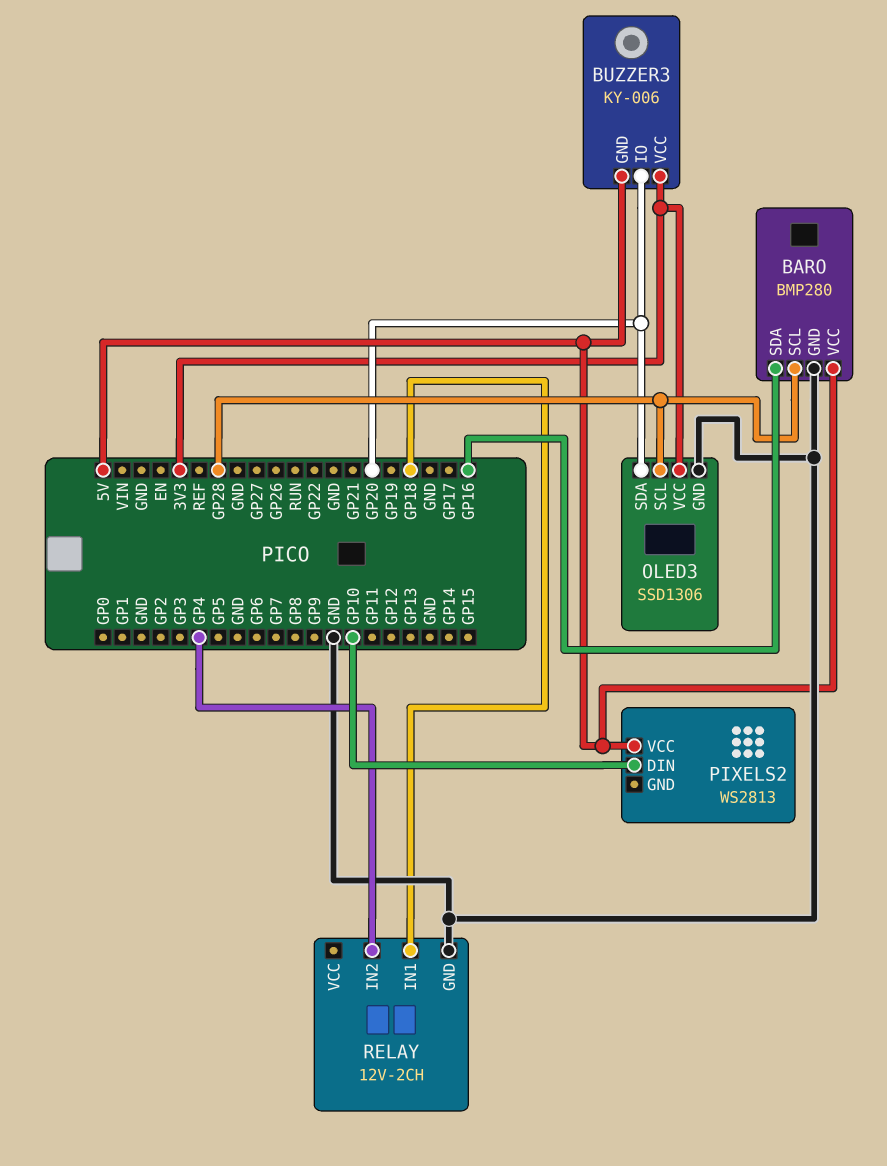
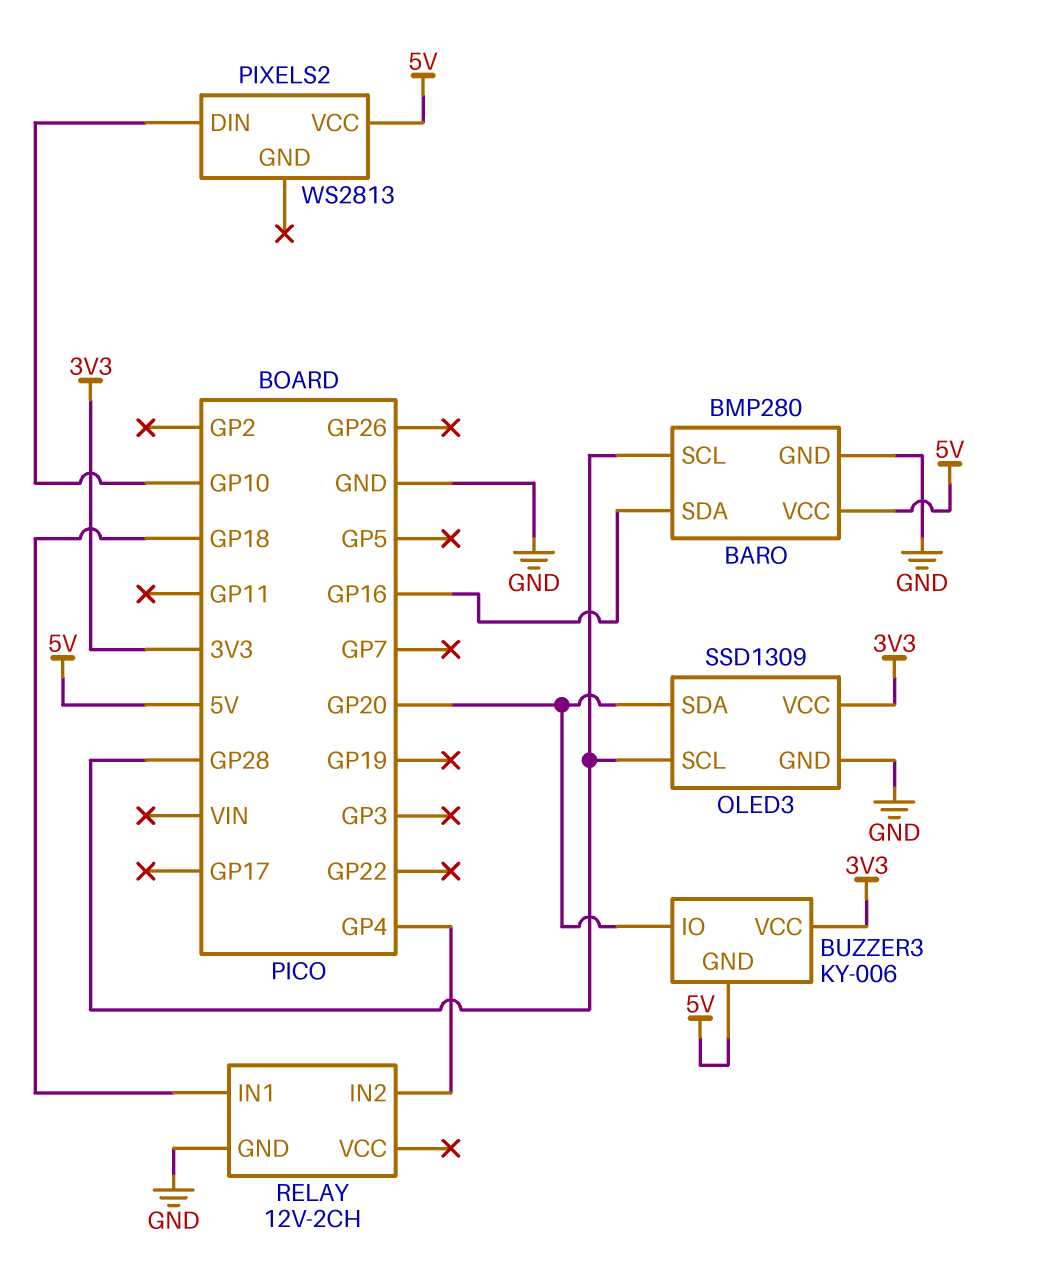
OLED3: SSD1306 -> SSD1309

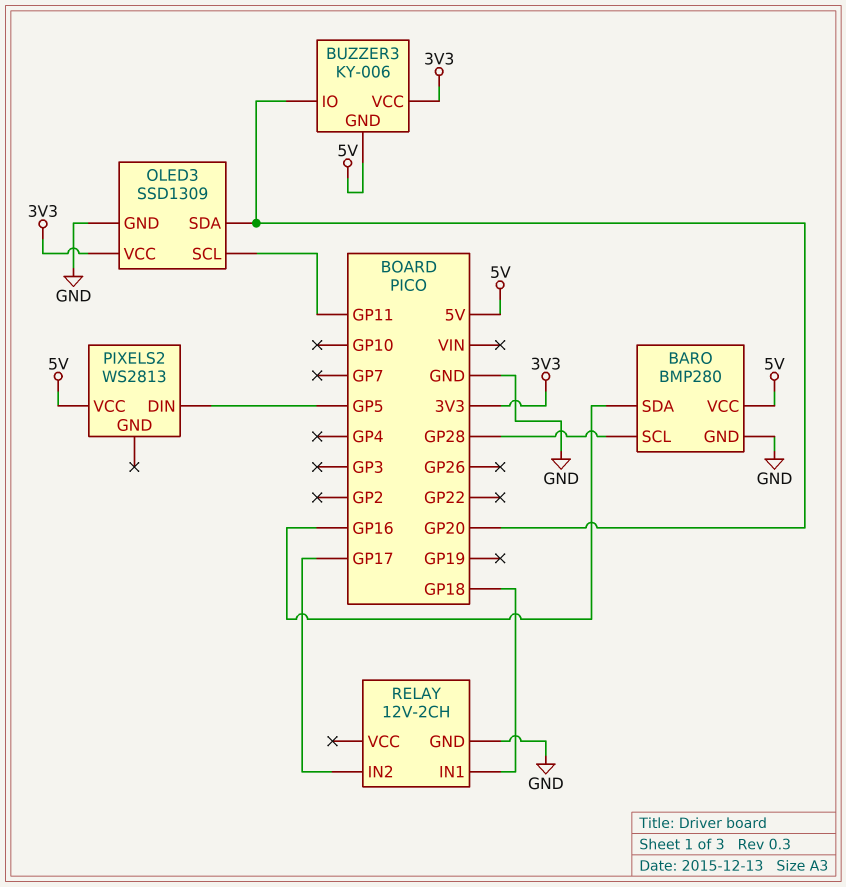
OLED3 pin SCL: GP28 -> GP11
PIXELS2 pin DIN: GP10 -> GP5
RELAY pin IN2: GP4 -> GP17

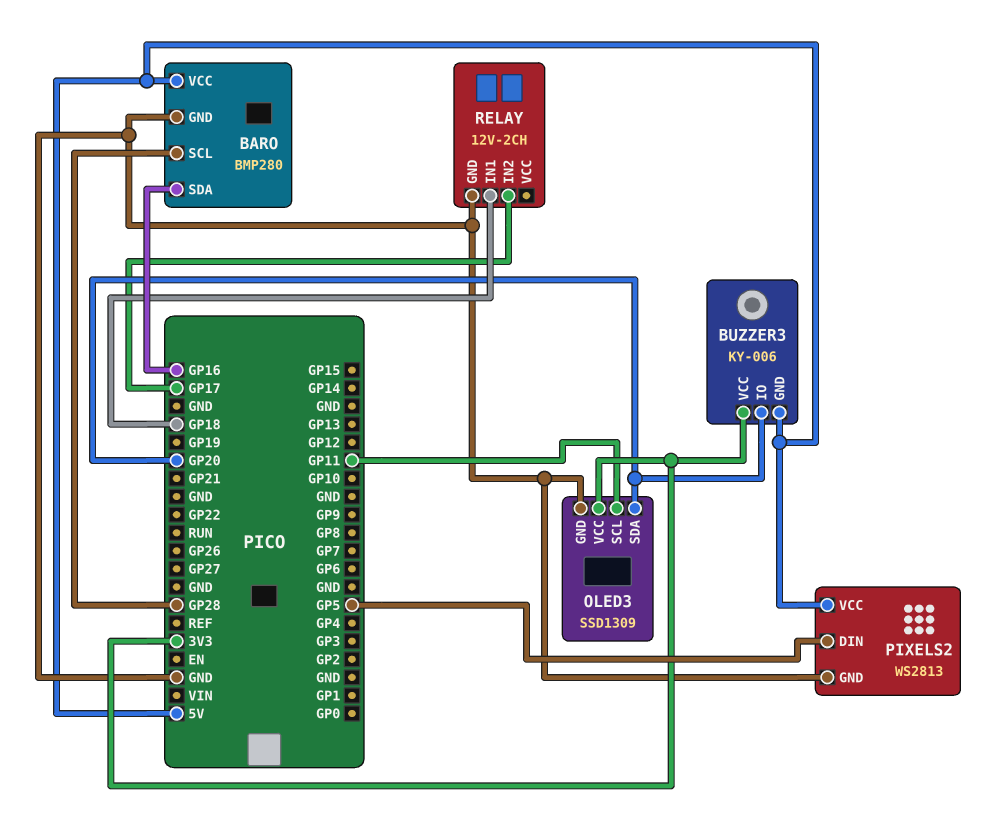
PIXELS2 pin GND: none -> GND

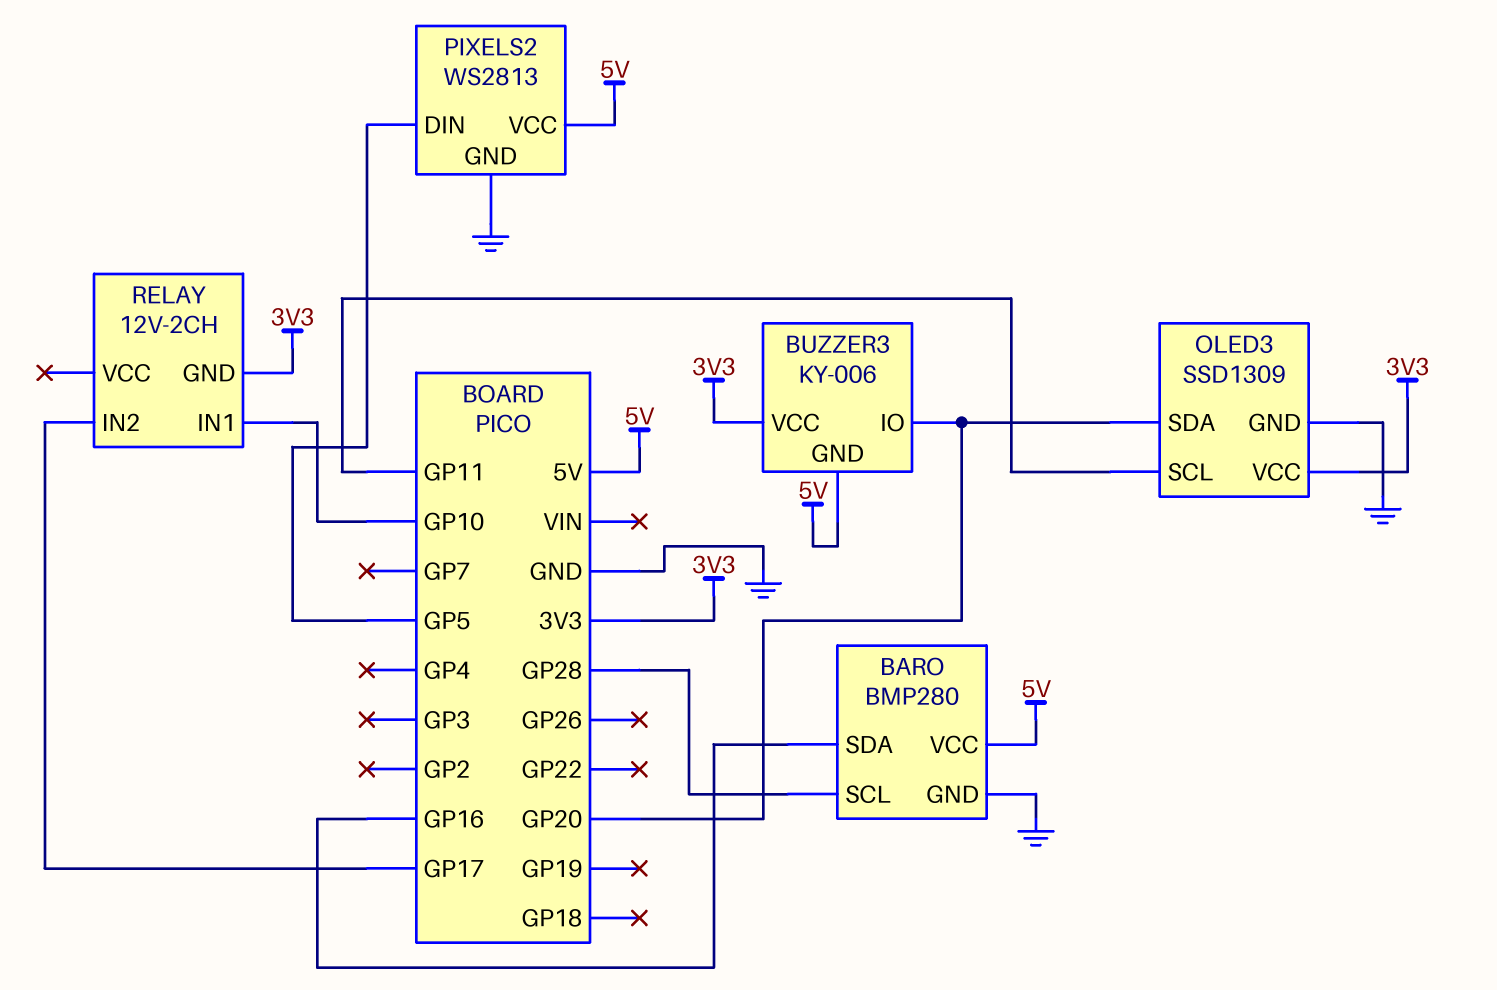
RELAY pin GND: GND -> 3V3
RELAY pin IN1: GP18 -> GP10

